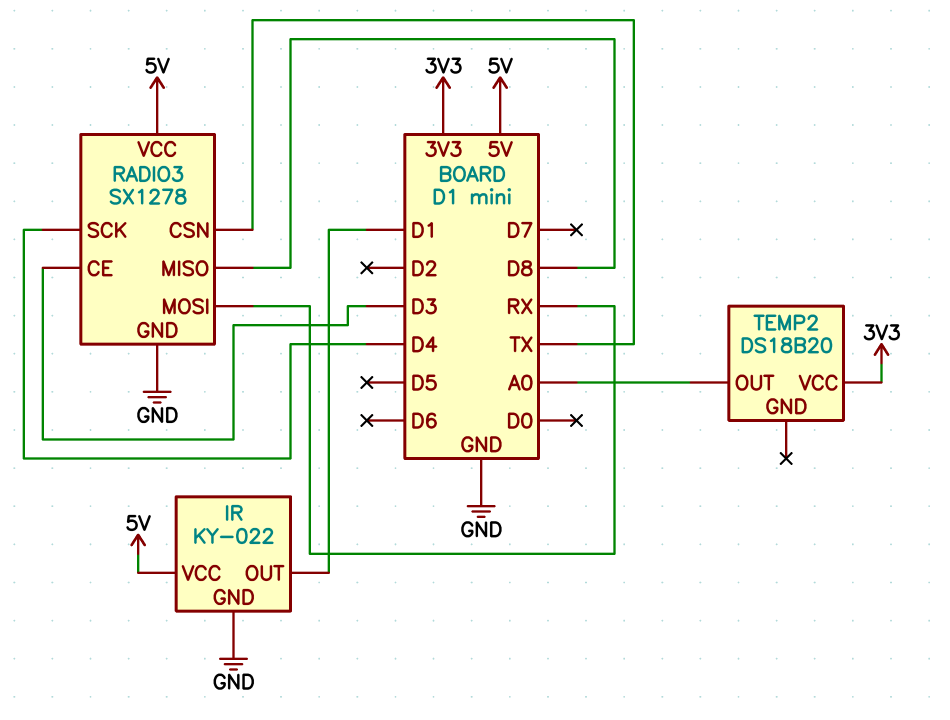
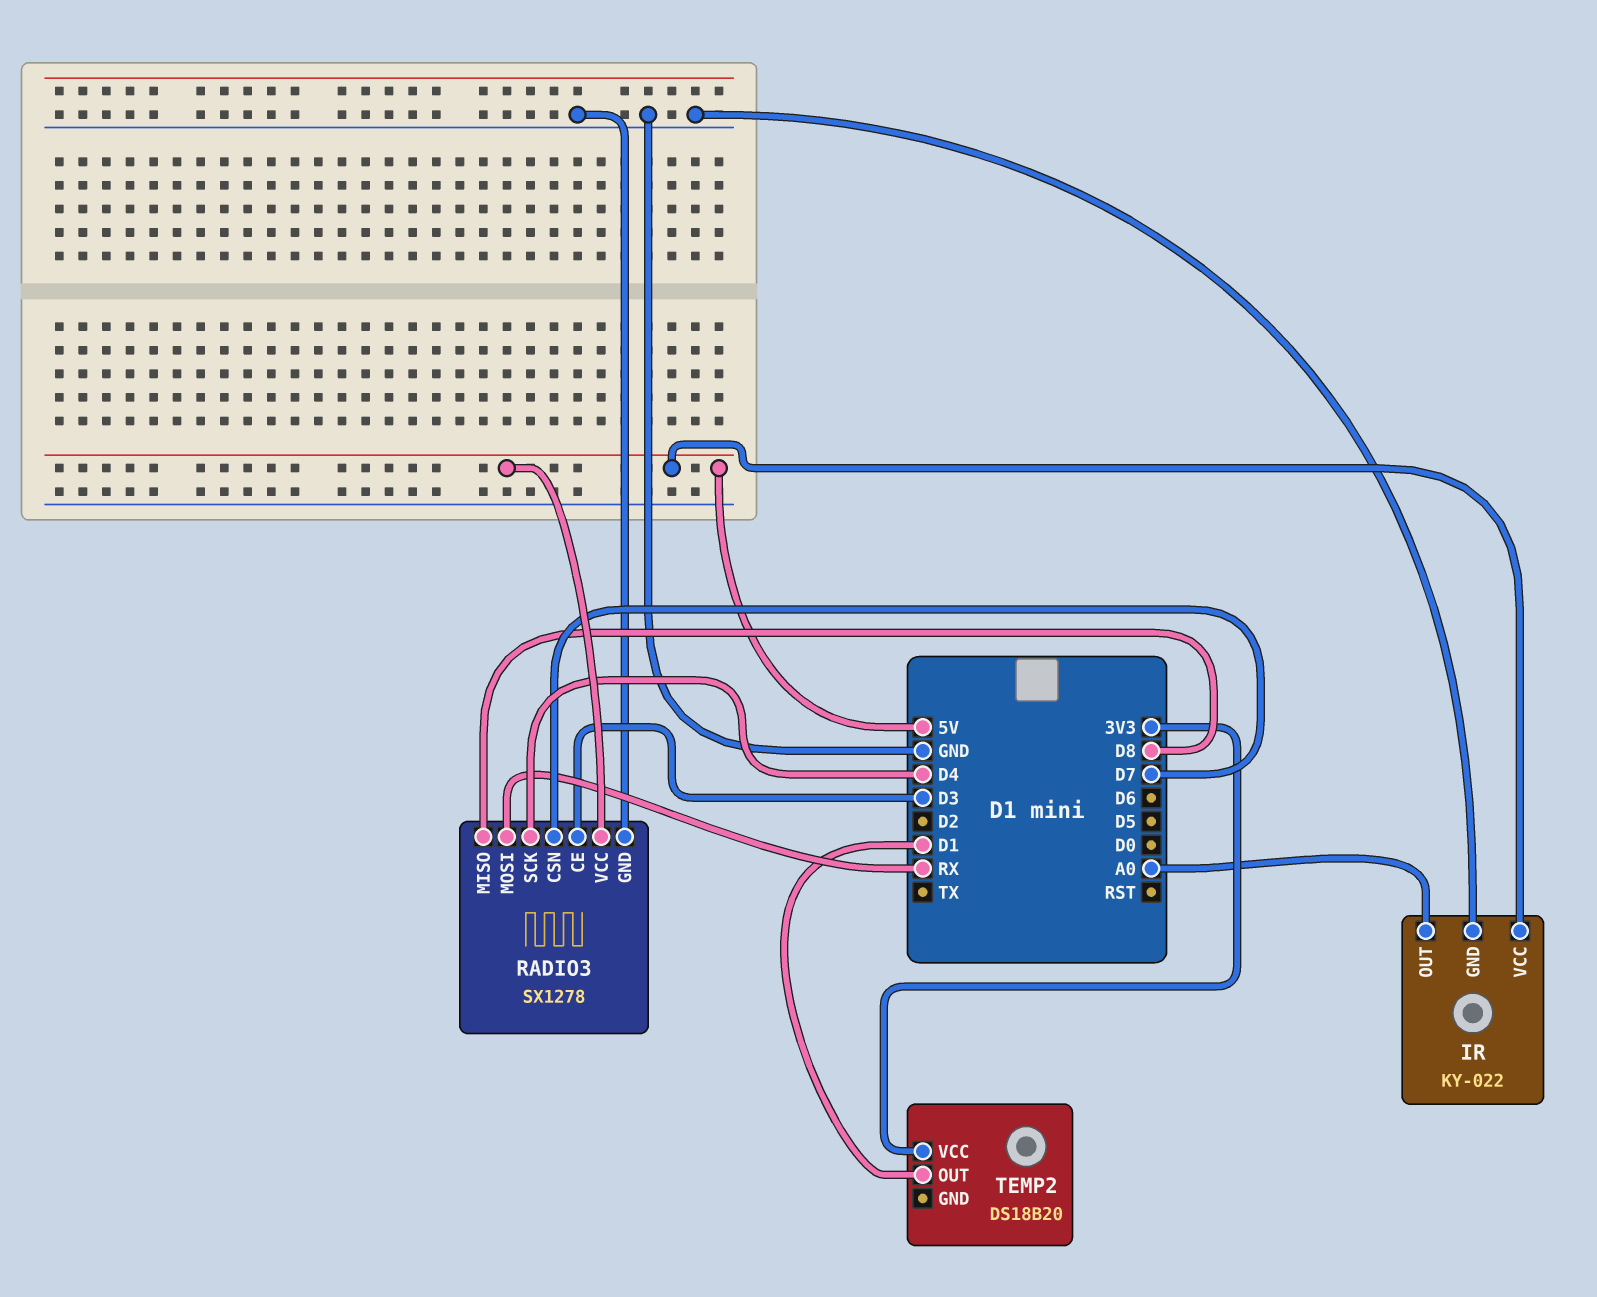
IR pin OUT: D1 -> A0
RADIO3 pin CSN: TX -> D7
TEMP2 pin OUT: A0 -> D1

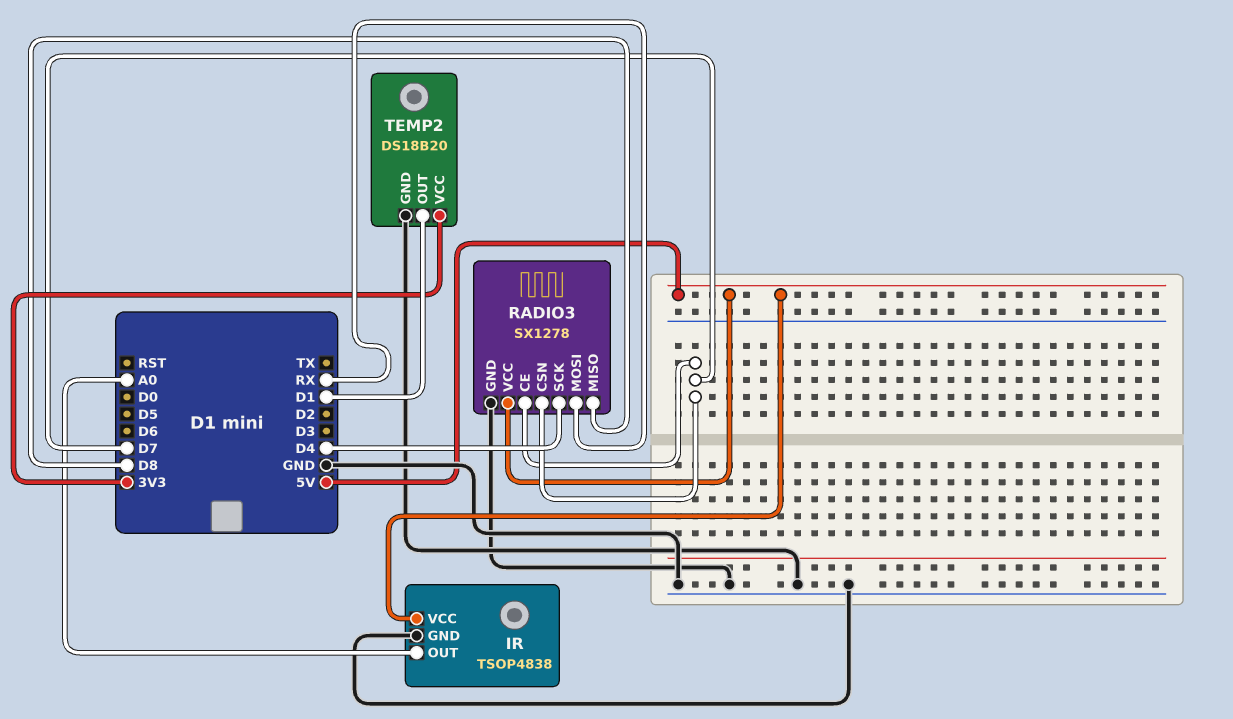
IR: KY-022 -> TSOP4838
RADIO3 pin CE: D3 -> D7
TEMP2 pin GND: none -> GND

